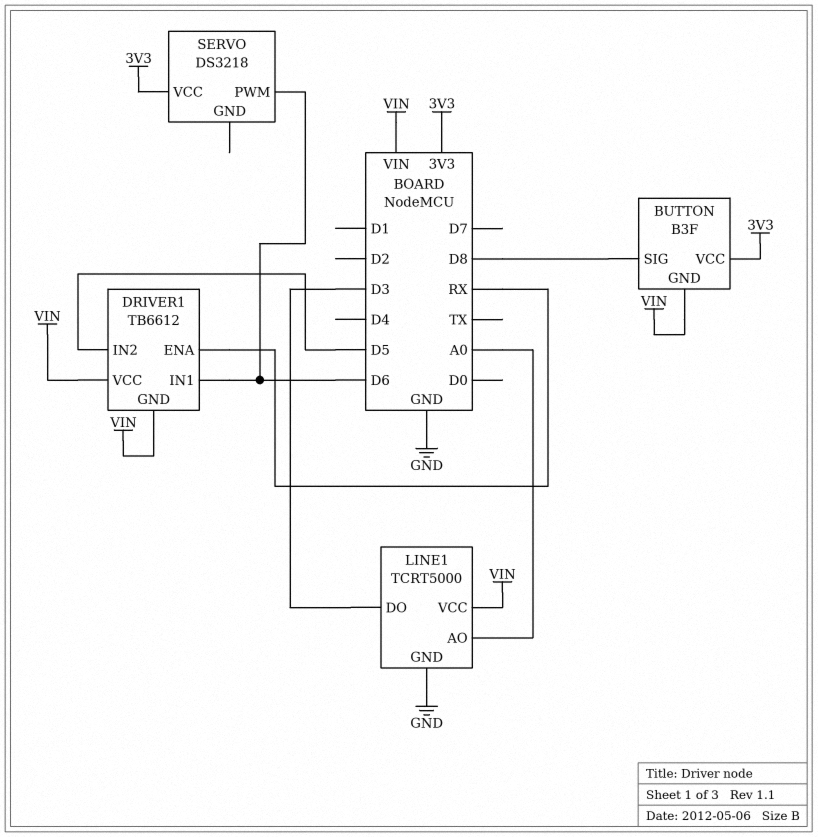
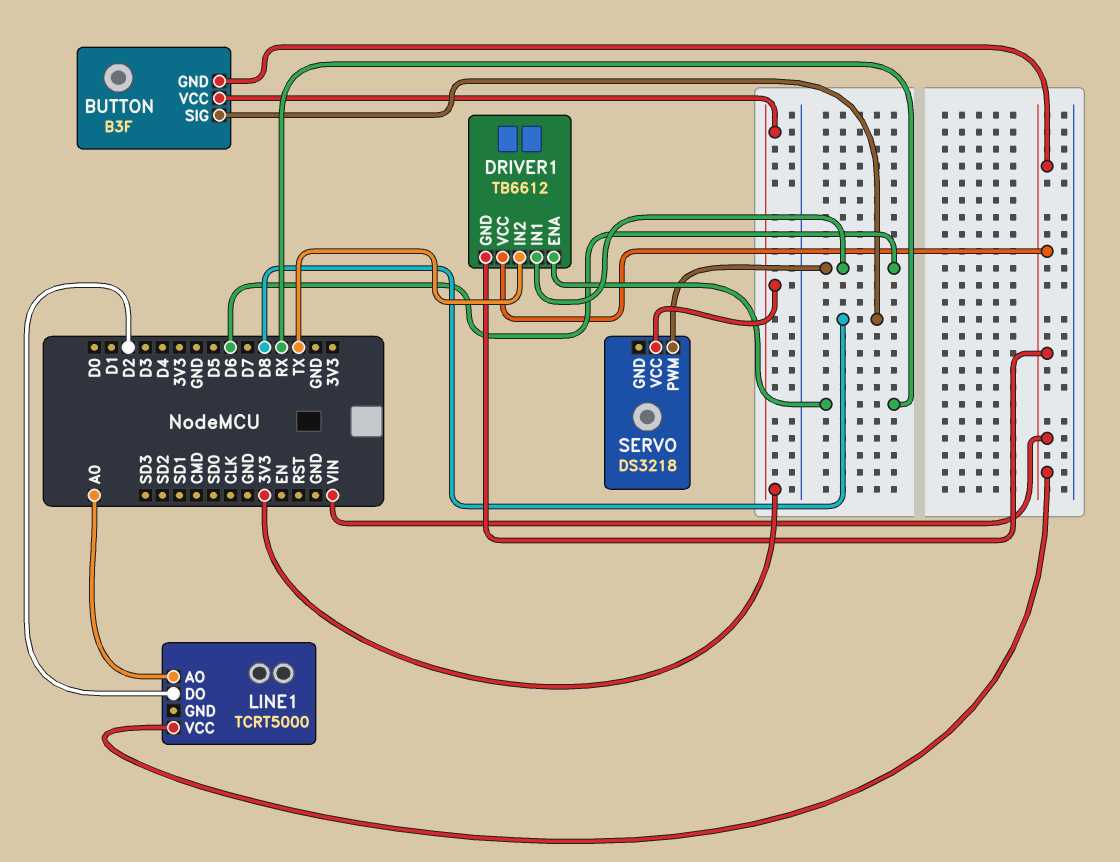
DRIVER1 pin IN2: D5 -> TX
LINE1 pin DO: D3 -> D2
LINE1 pin GND: GND -> none

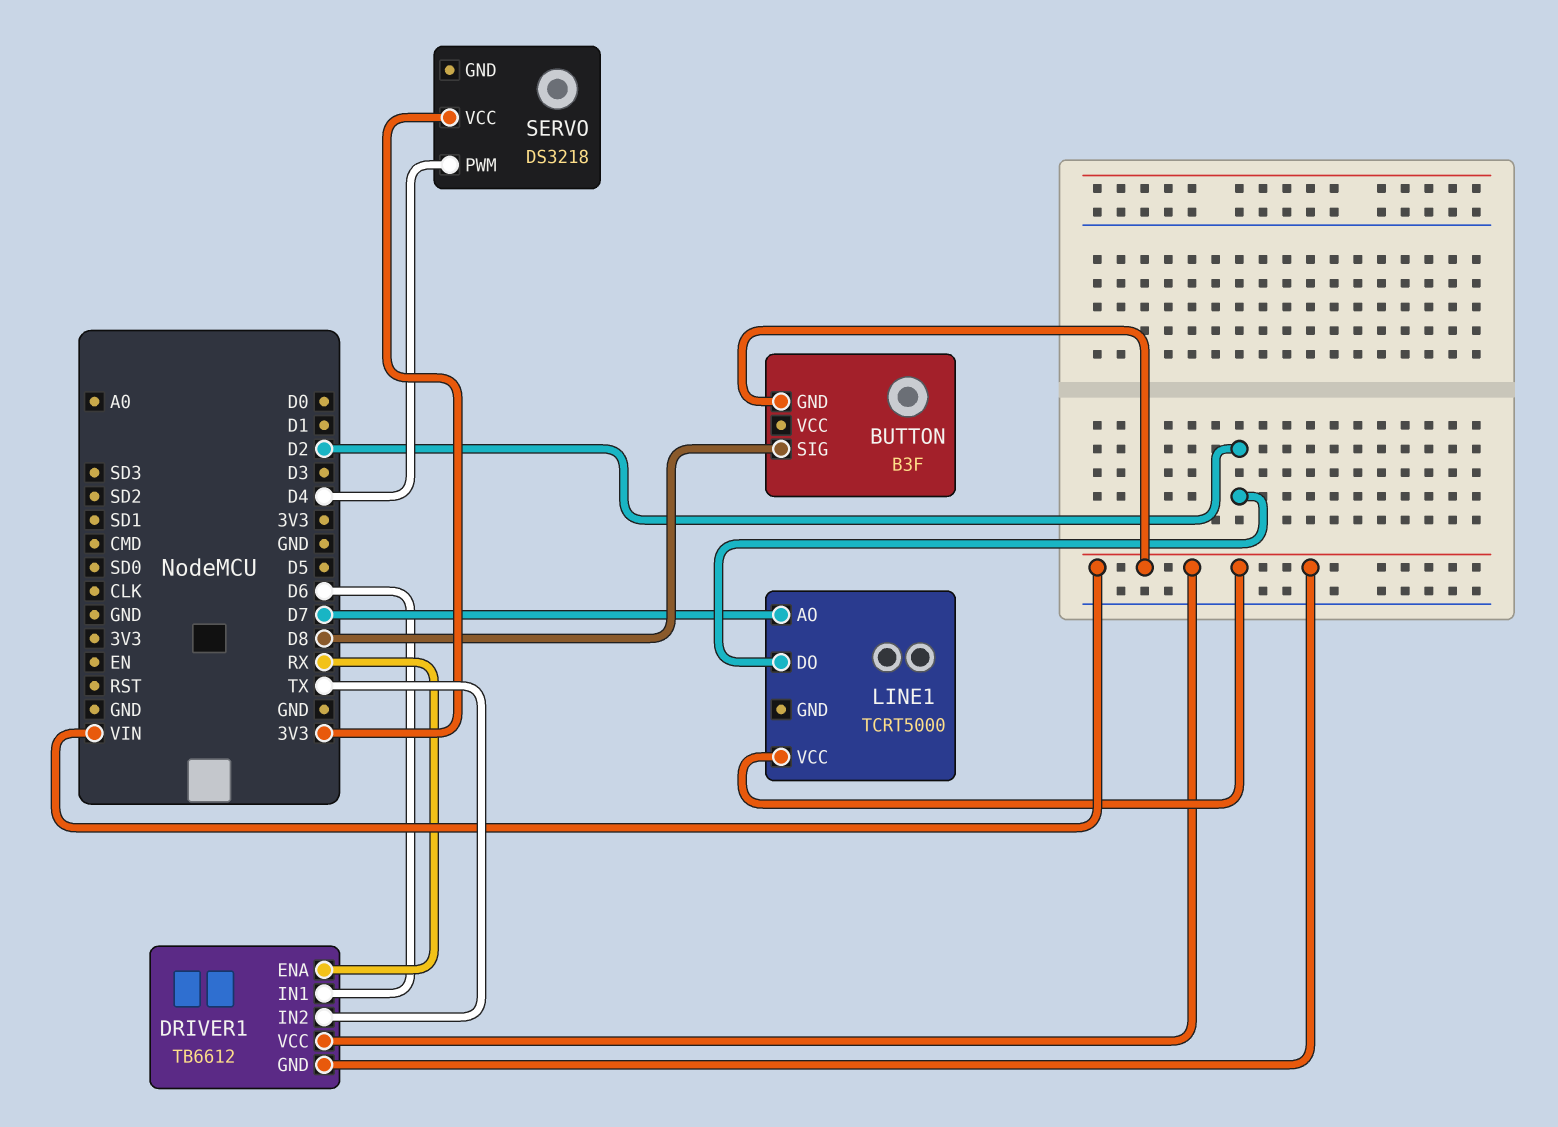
BUTTON pin VCC: 3V3 -> none
LINE1 pin AO: A0 -> D7
SERVO pin PWM: D6 -> D4

